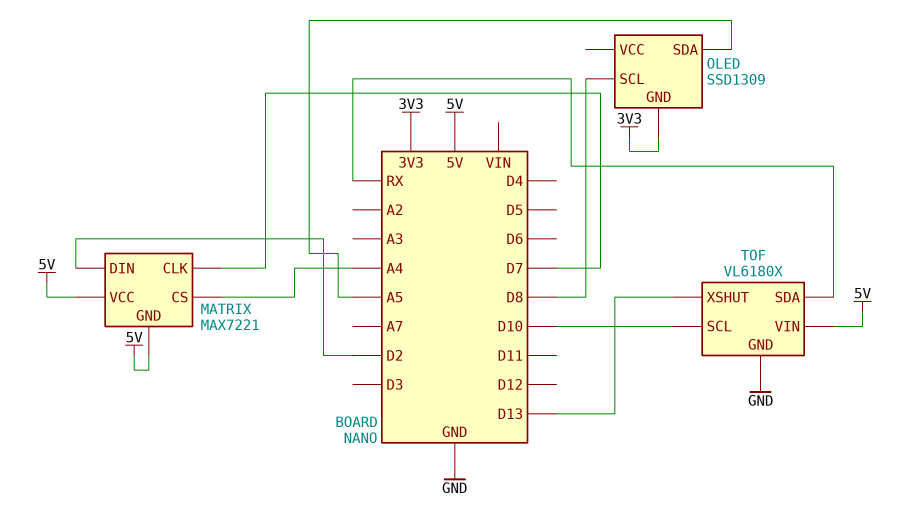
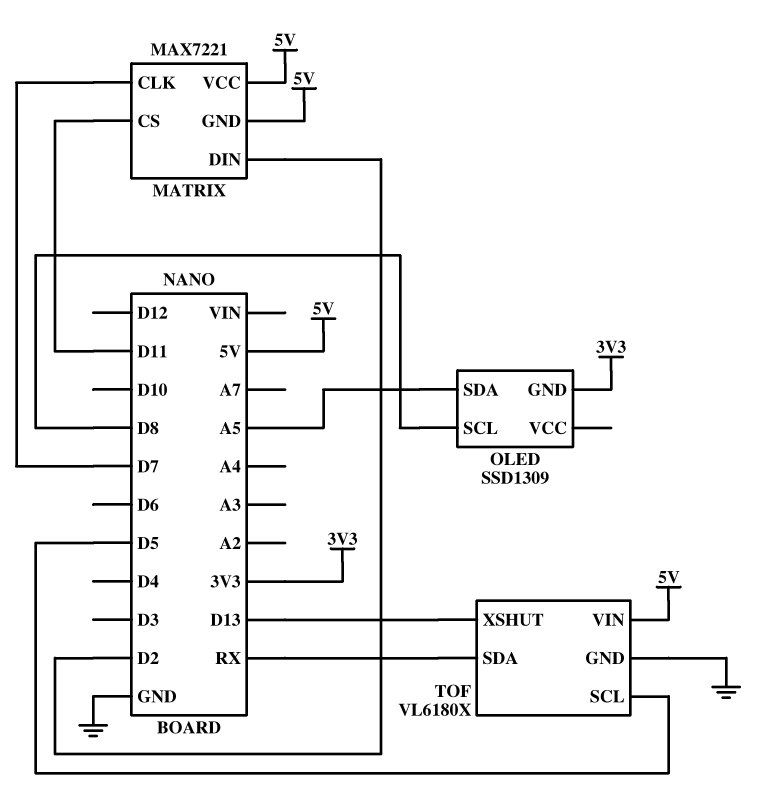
MATRIX pin CS: A4 -> D11
TOF pin SCL: D10 -> D5

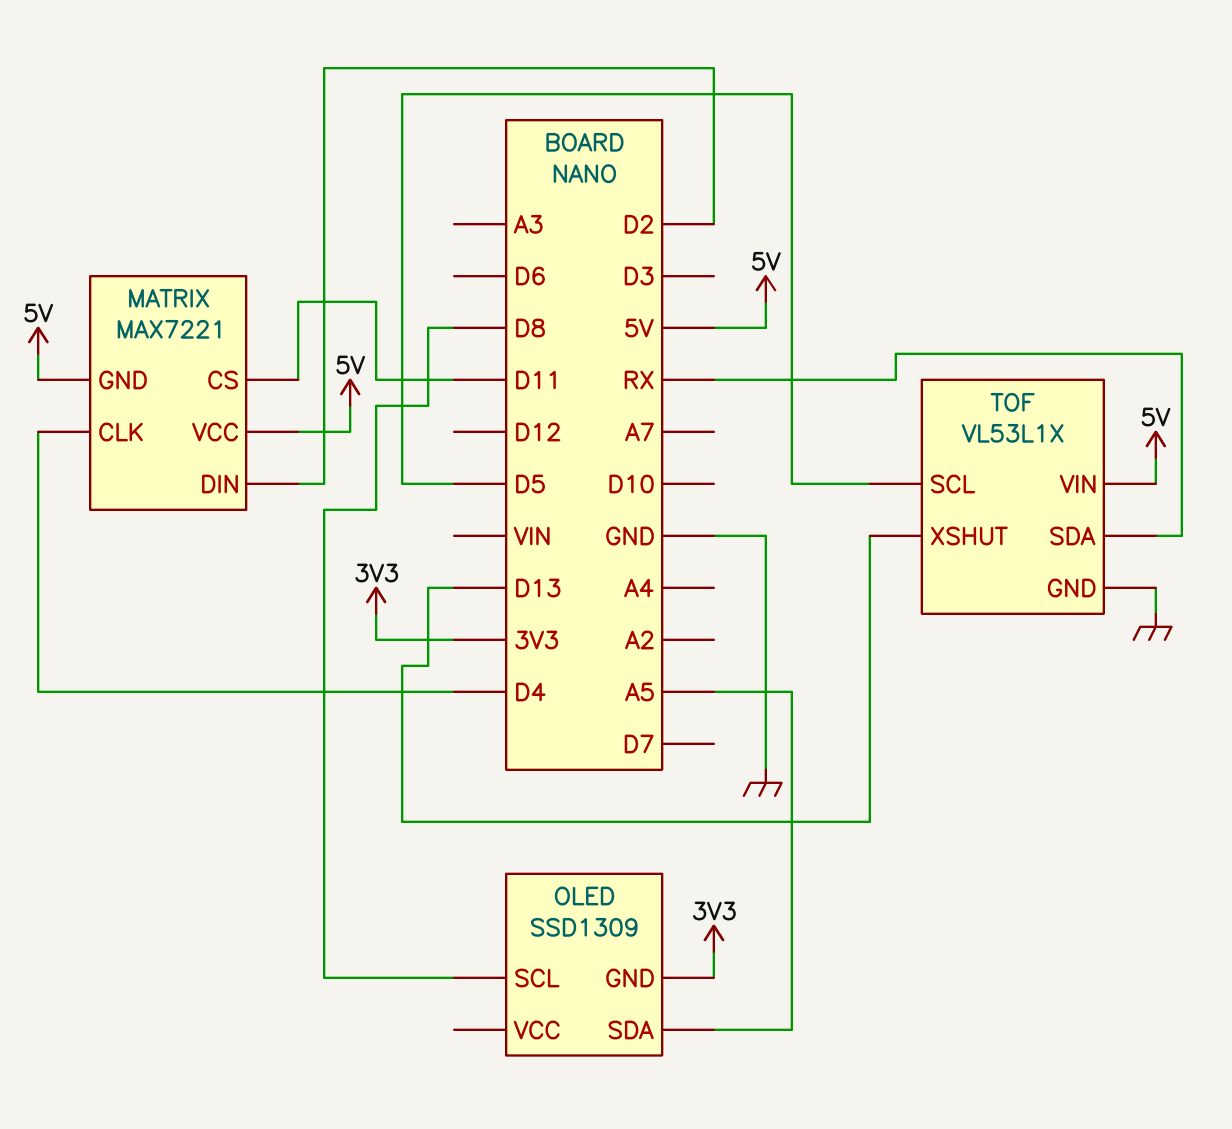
MATRIX pin CLK: D7 -> D4
TOF: VL6180X -> VL53L1X

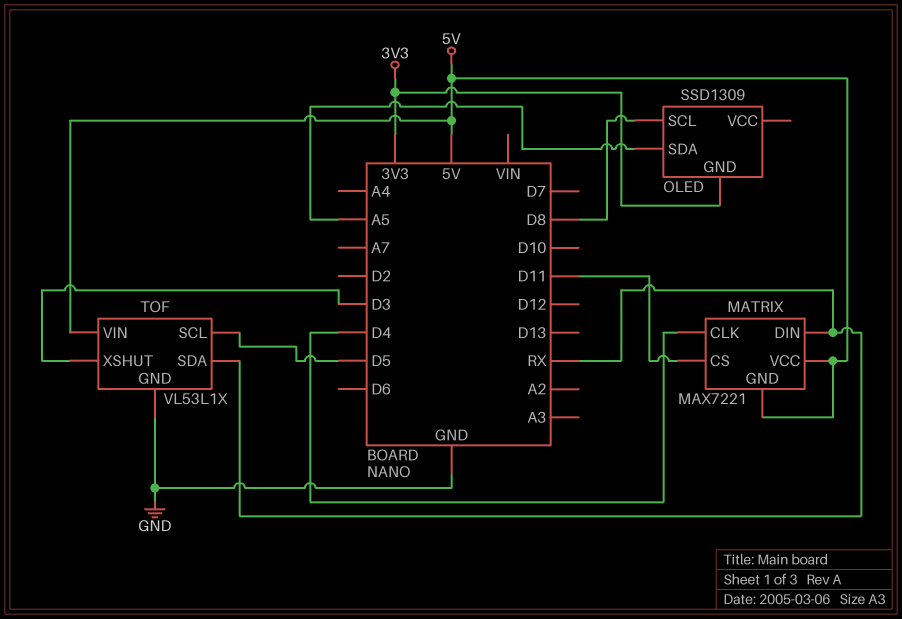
MATRIX pin DIN: D2 -> RX
TOF pin XSHUT: D13 -> D3

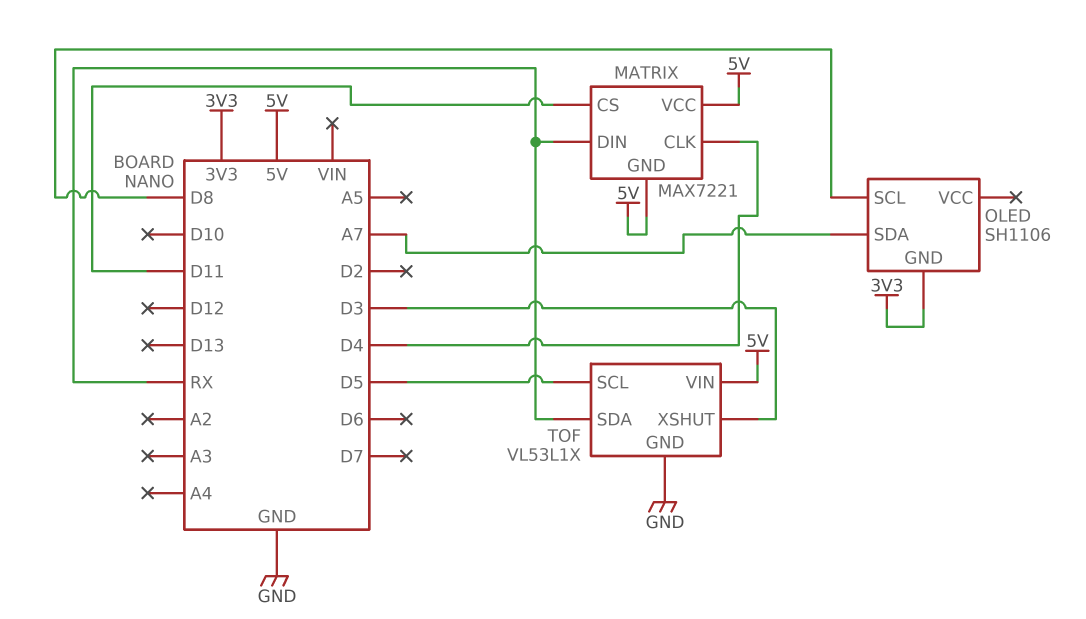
OLED: SSD1309 -> SH1106
OLED pin SDA: A5 -> A7

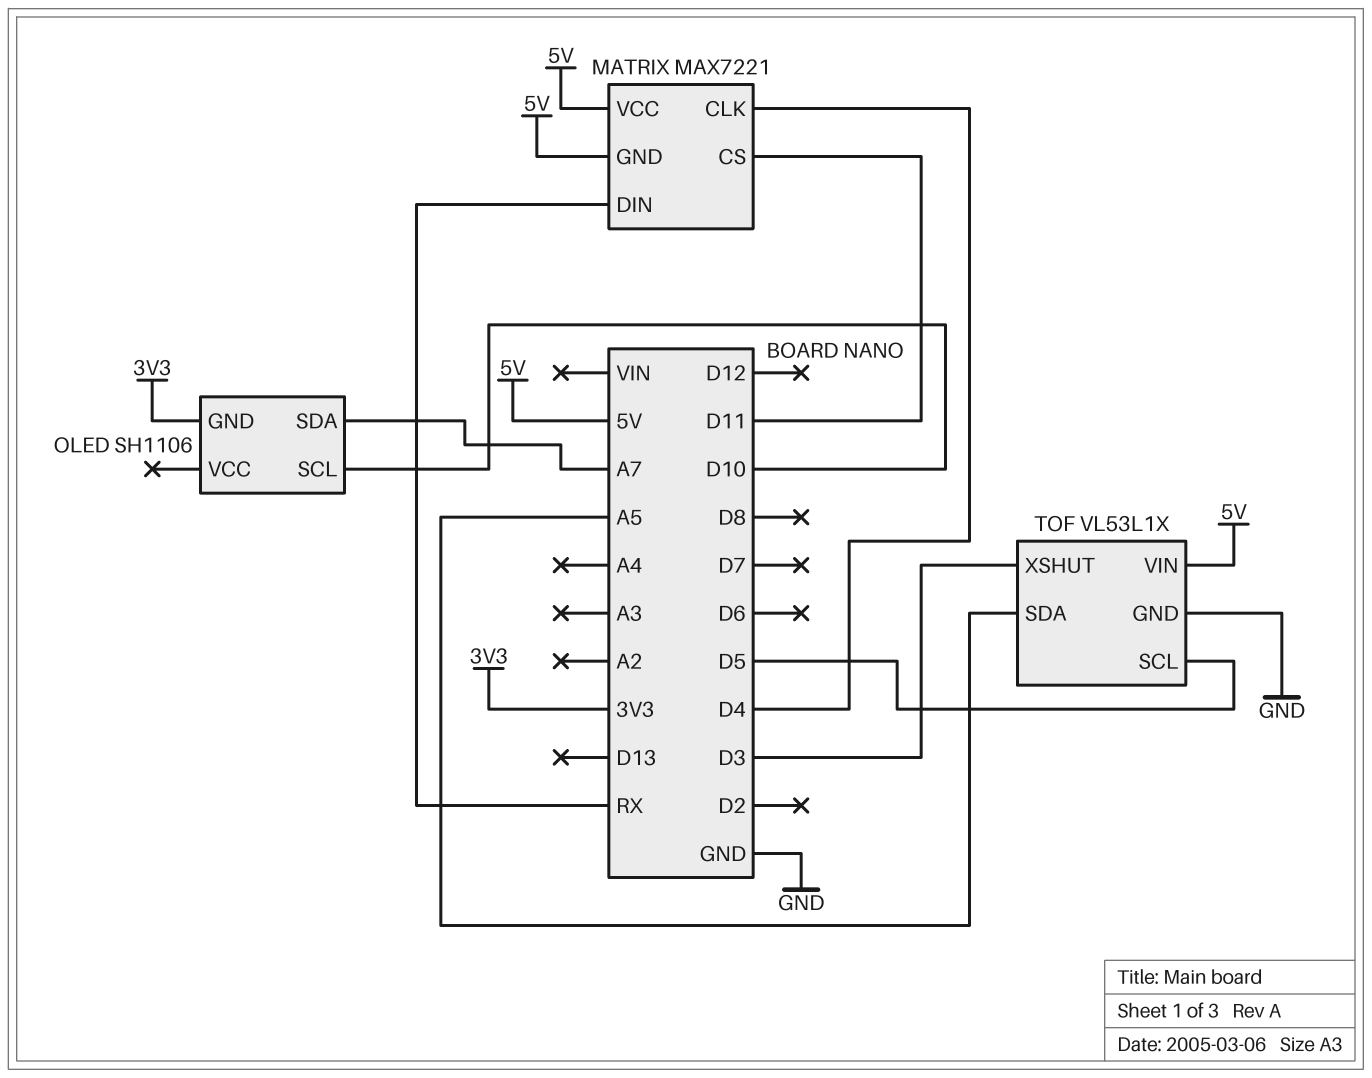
OLED pin SCL: D8 -> D10
TOF pin SDA: RX -> A5

